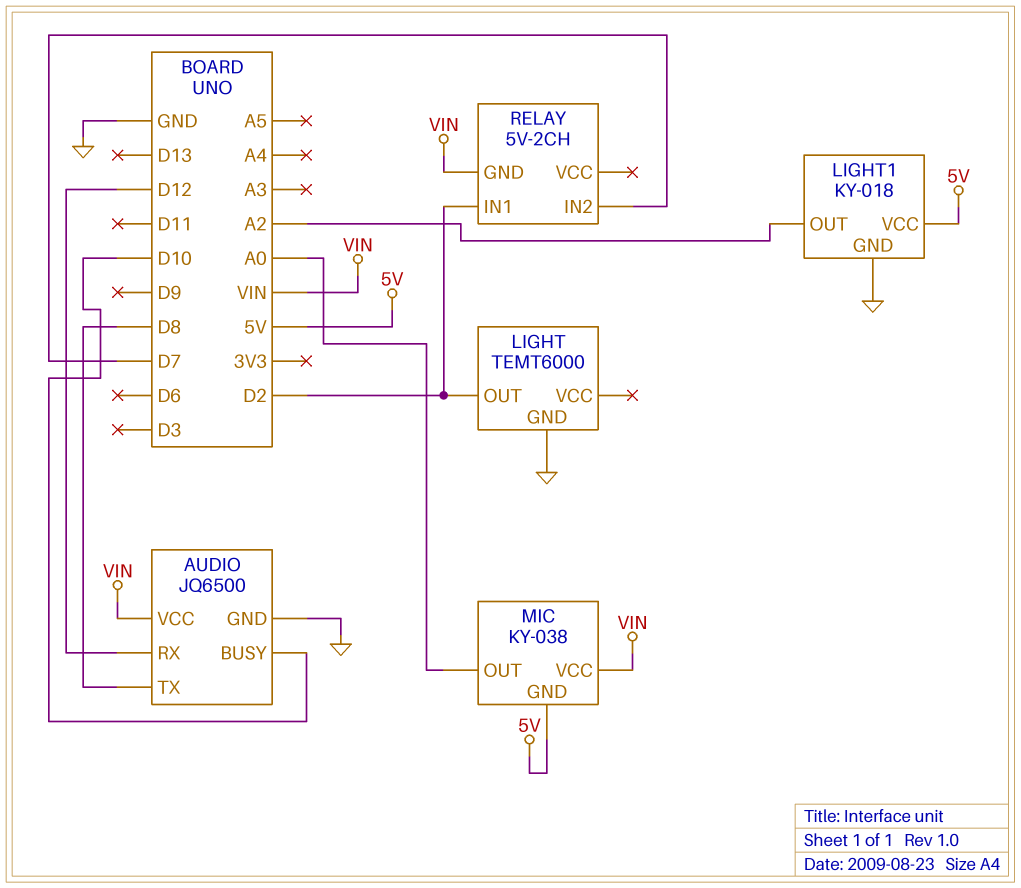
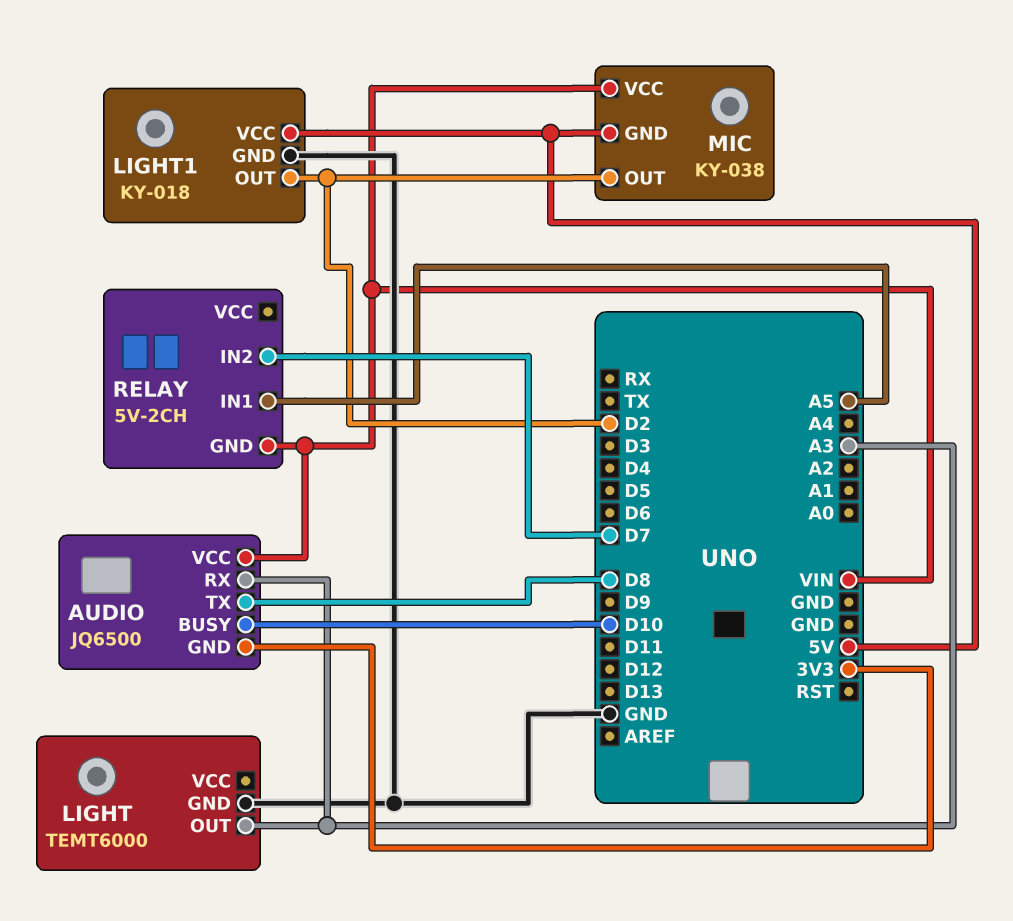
AUDIO pin GND: GND -> 3V3
AUDIO pin RX: D12 -> A3
LIGHT pin OUT: D2 -> A3
LIGHT1 pin OUT: A2 -> D2
MIC pin OUT: A0 -> D2
RELAY pin IN1: D2 -> A5

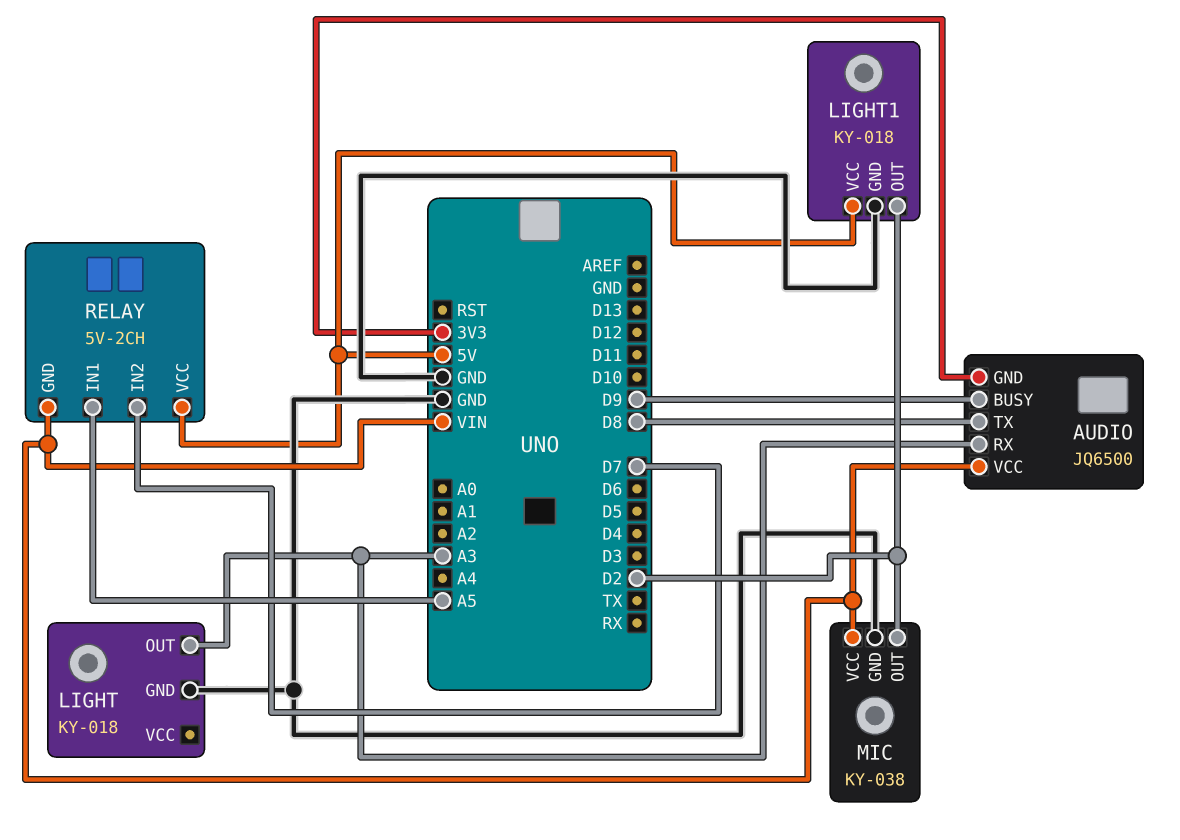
AUDIO pin BUSY: D10 -> D9
LIGHT: TEMT6000 -> KY-018
MIC pin GND: 5V -> GND
RELAY pin VCC: none -> 5V

